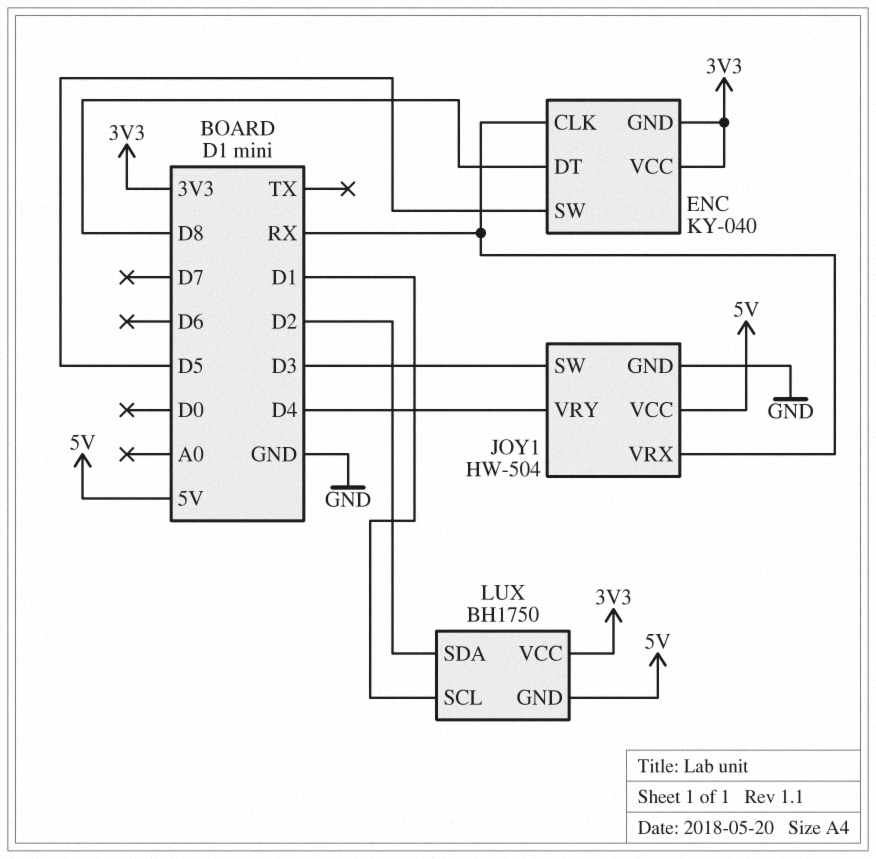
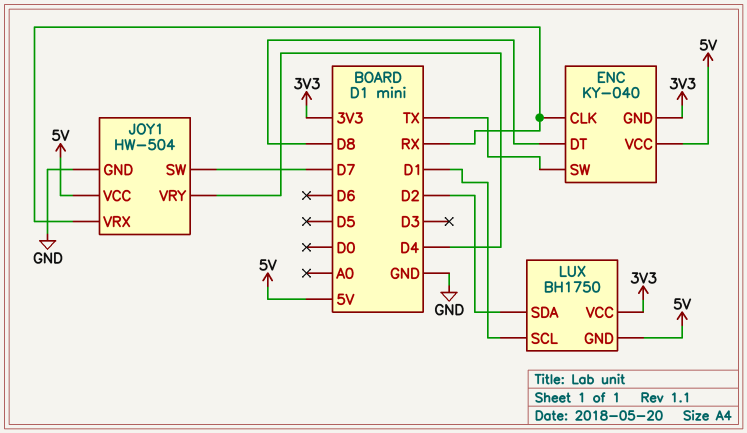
ENC pin SW: D5 -> TX
ENC pin VCC: 3V3 -> 5V
JOY1 pin SW: D3 -> D7

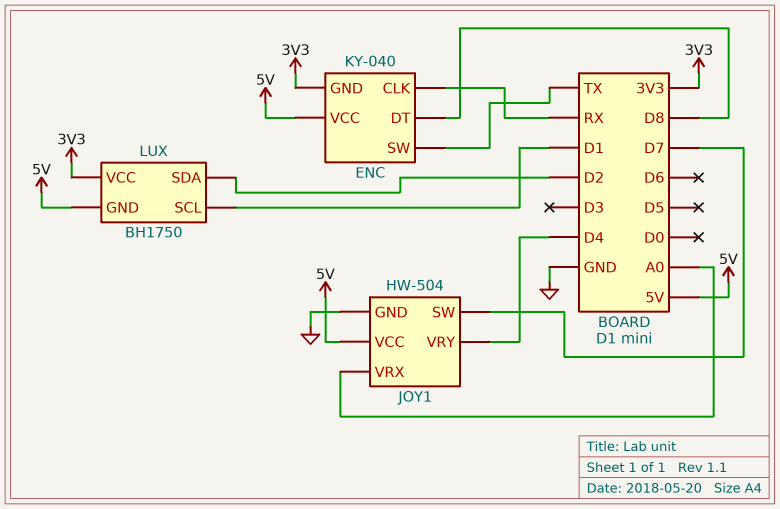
JOY1 pin VRX: RX -> A0

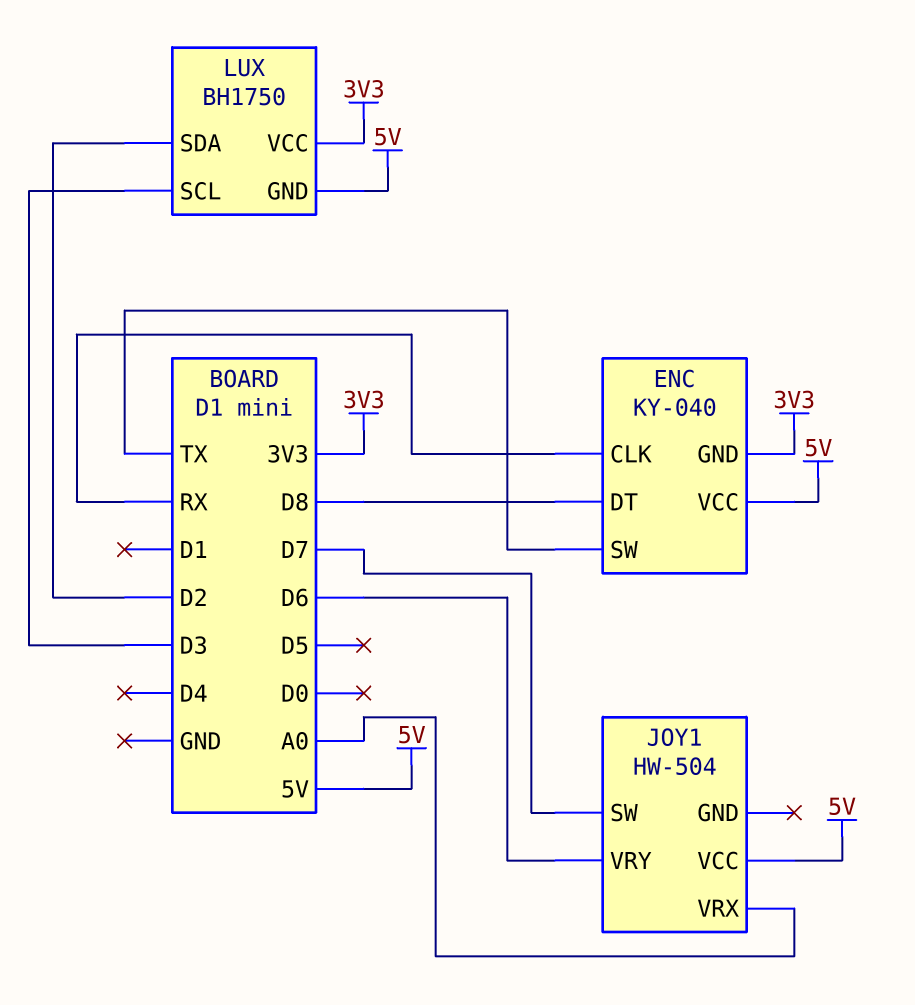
JOY1 pin GND: GND -> none
JOY1 pin VRY: D4 -> D6
LUX pin SCL: D1 -> D3

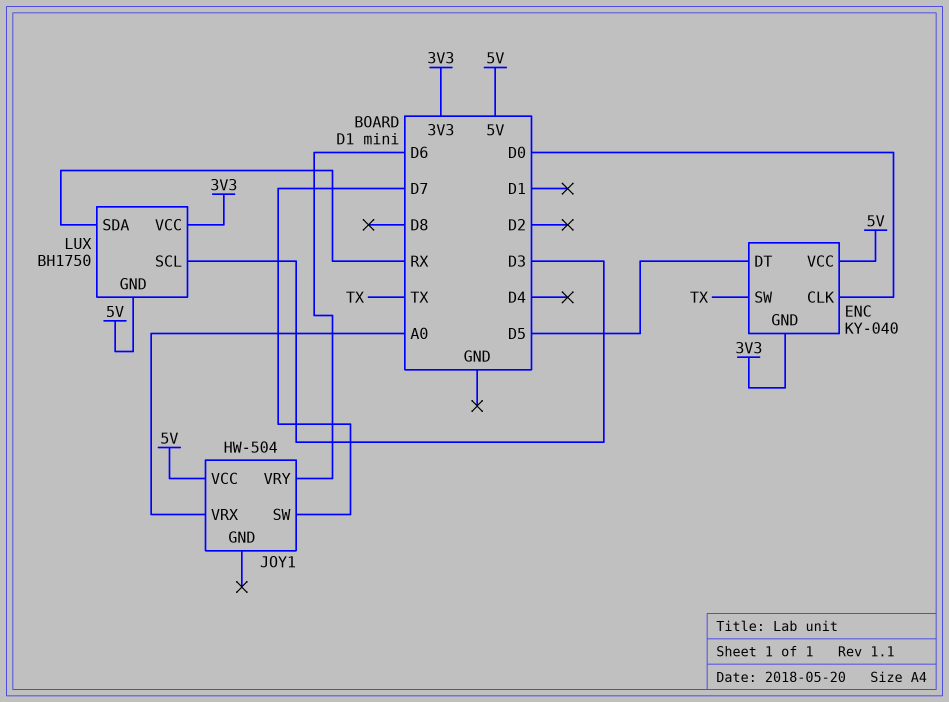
ENC pin CLK: RX -> D0
ENC pin DT: D8 -> D5
LUX pin SDA: D2 -> RX

